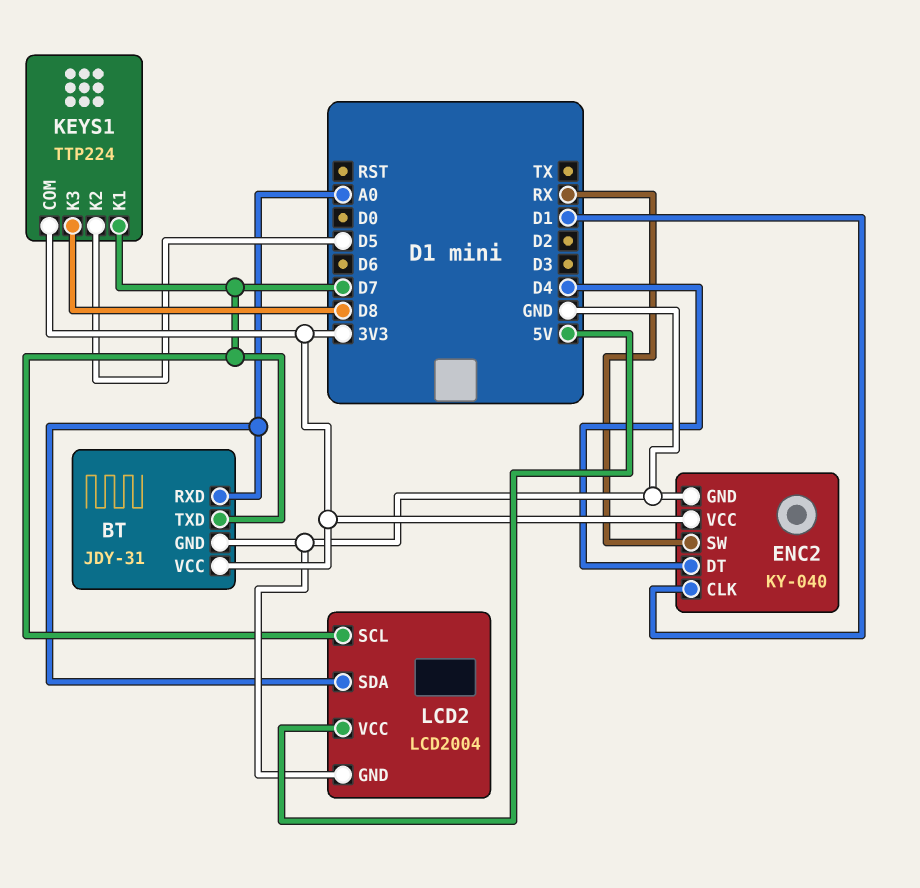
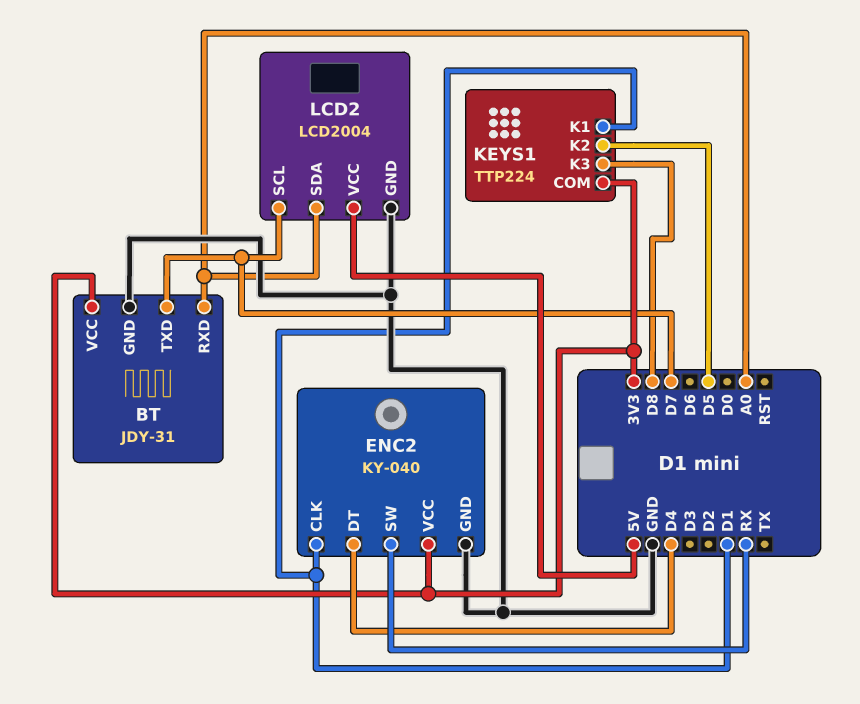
KEYS1 pin K1: D7 -> D1

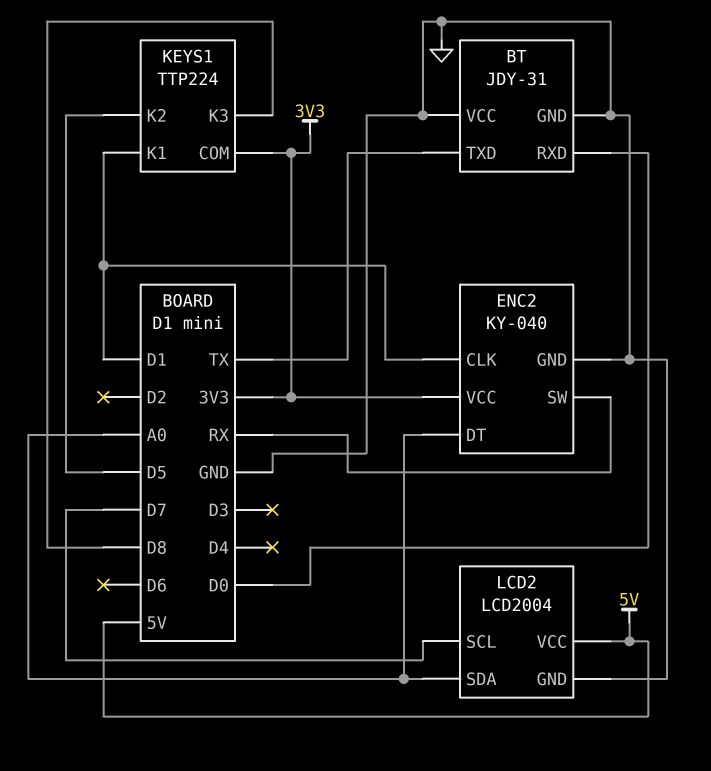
BT pin RXD: A0 -> D0
BT pin TXD: D7 -> TX
BT pin VCC: 3V3 -> GND
ENC2 pin DT: D4 -> A0

